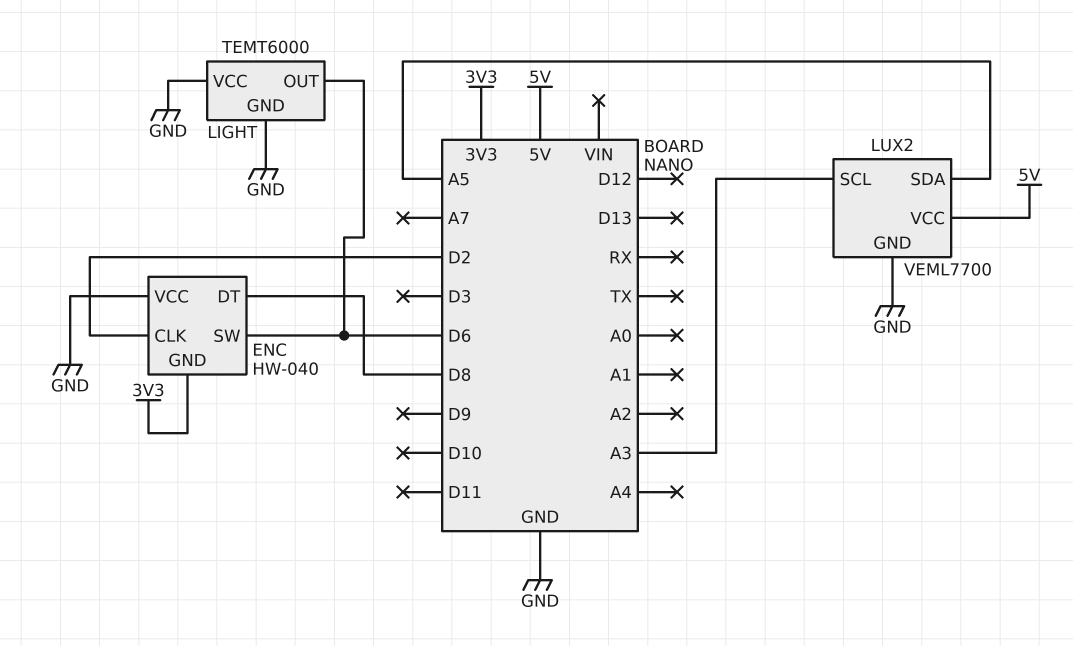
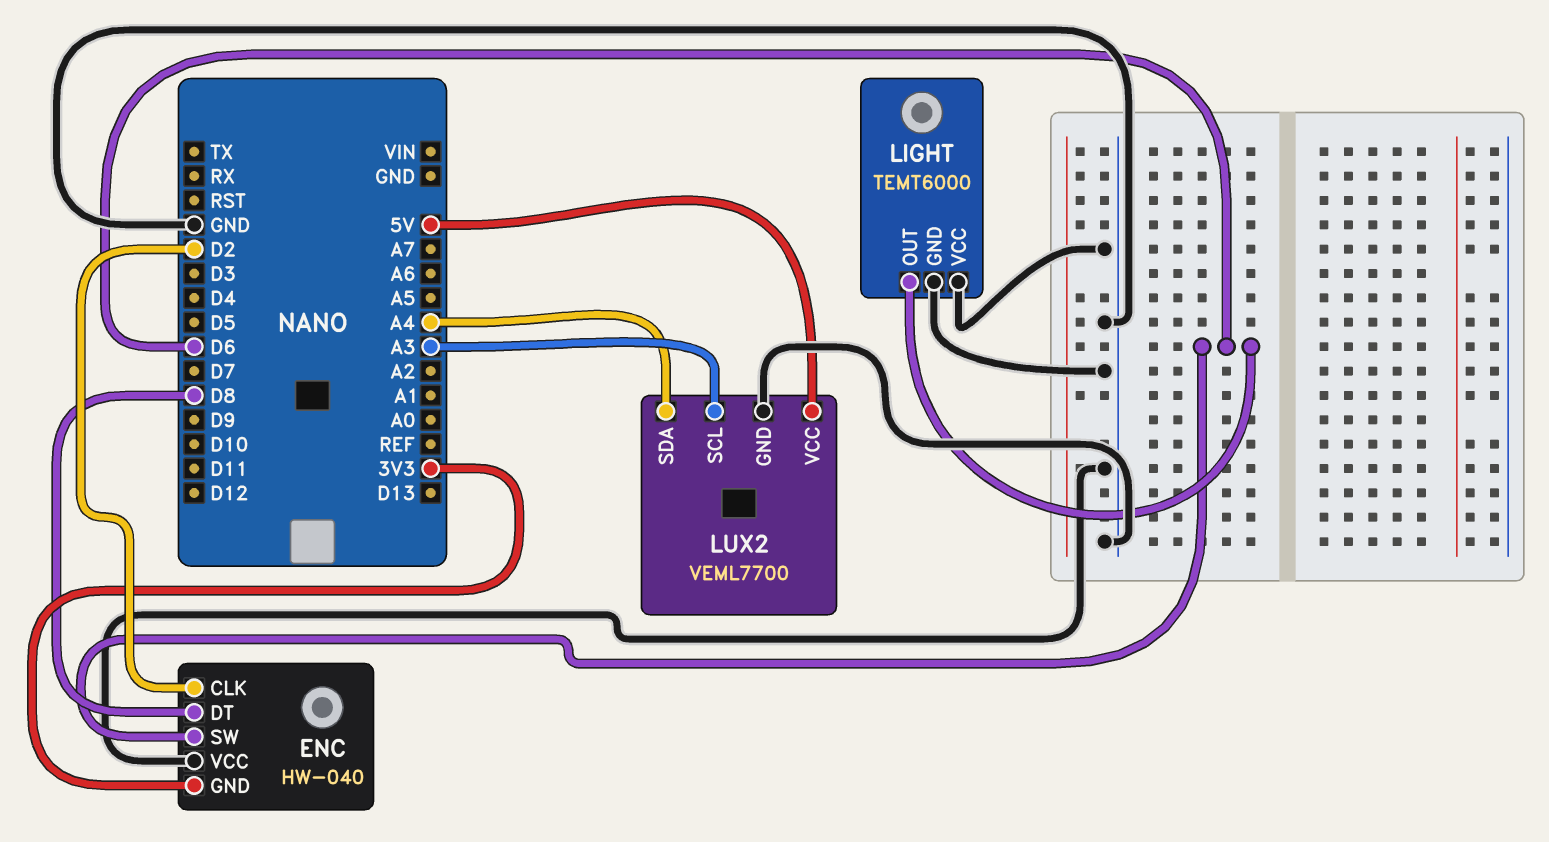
LUX2 pin SDA: A5 -> A4

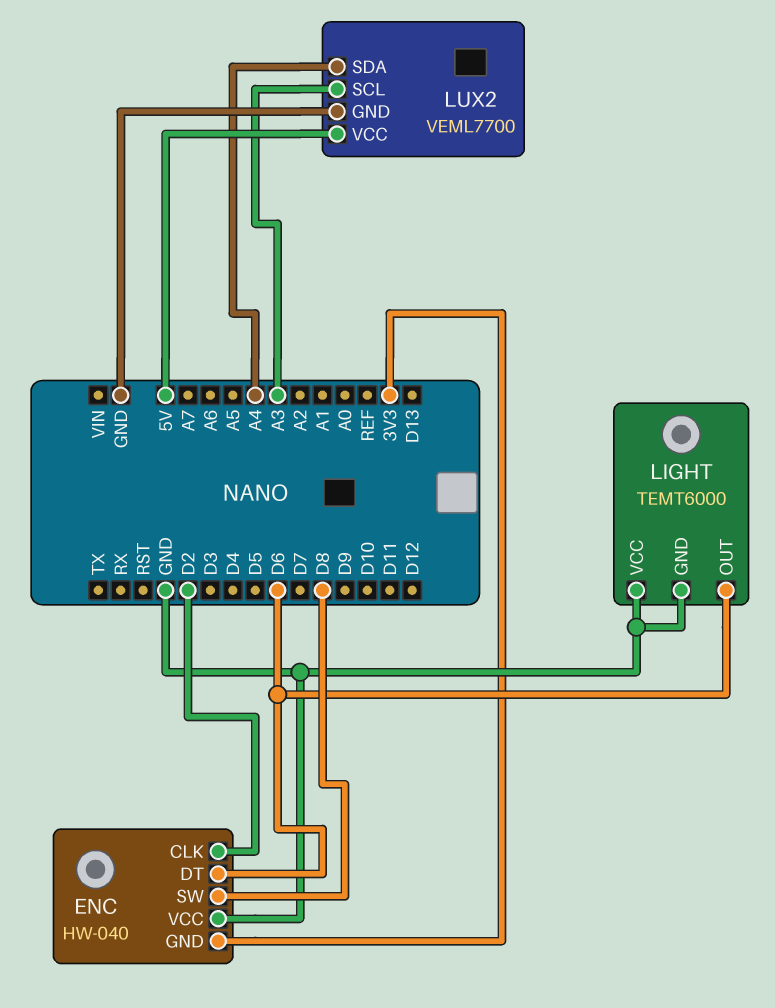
ENC pin DT: D8 -> D6
ENC pin SW: D6 -> D8

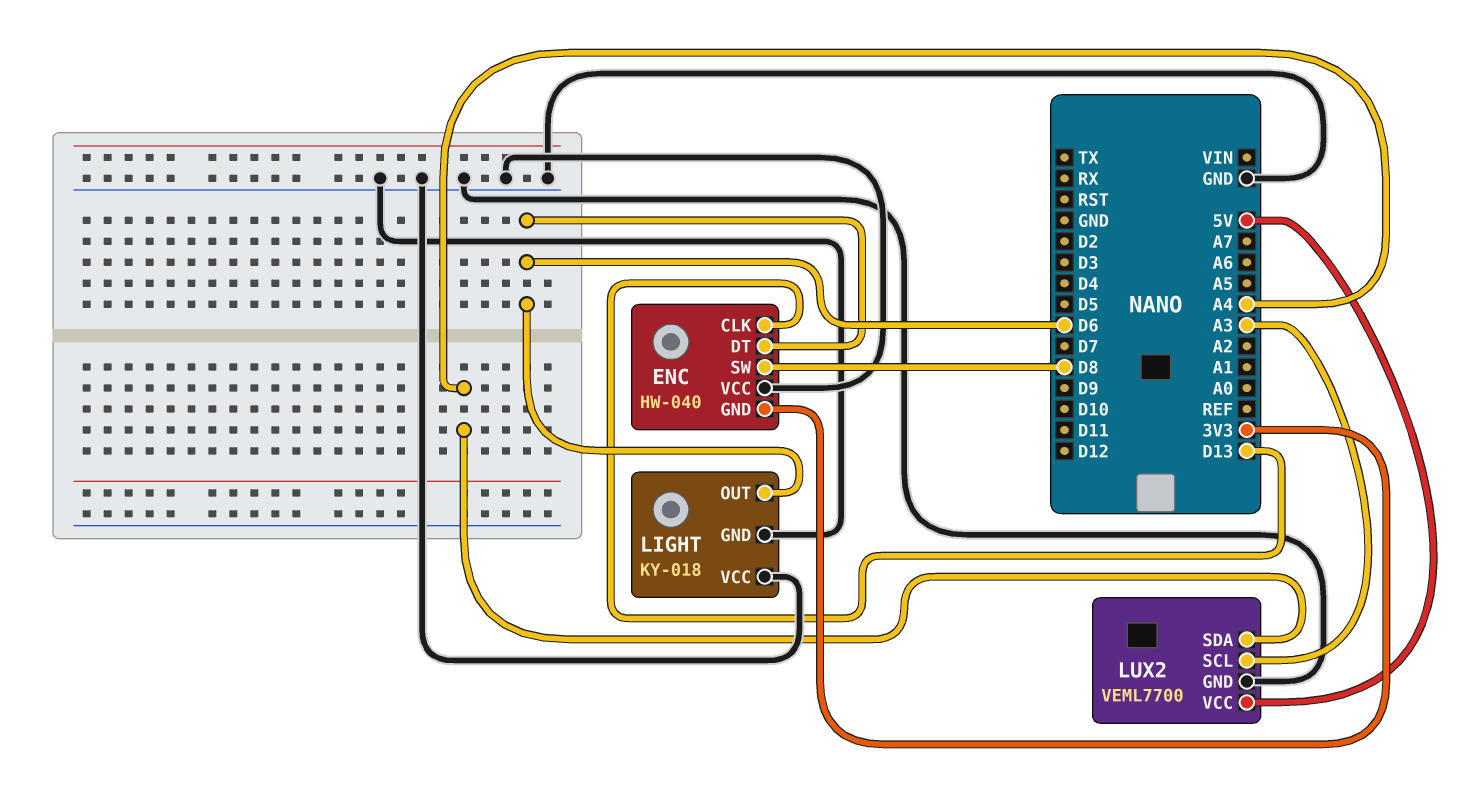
ENC pin CLK: D2 -> D13
LIGHT: TEMT6000 -> KY-018

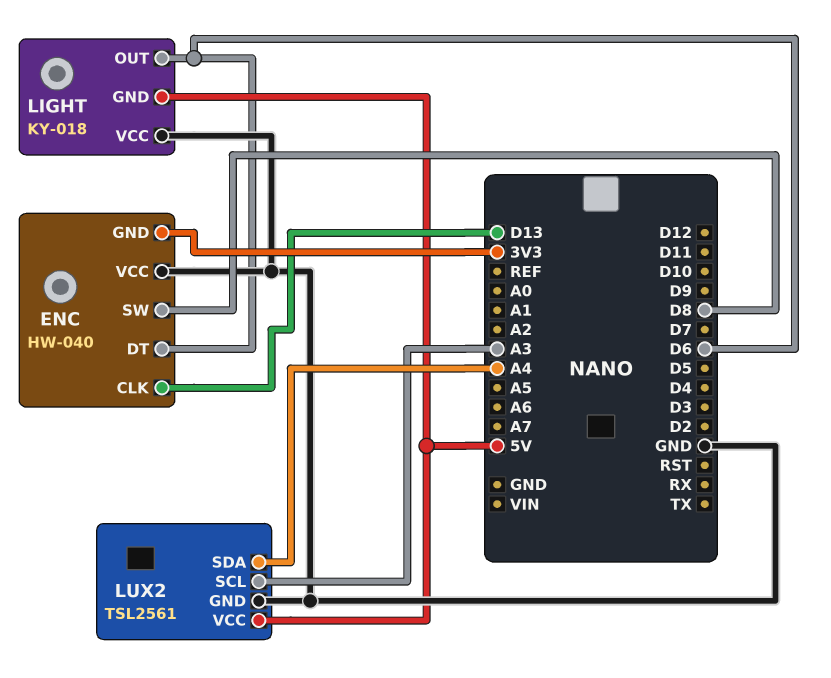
LIGHT pin GND: GND -> 5V
LUX2: VEML7700 -> TSL2561

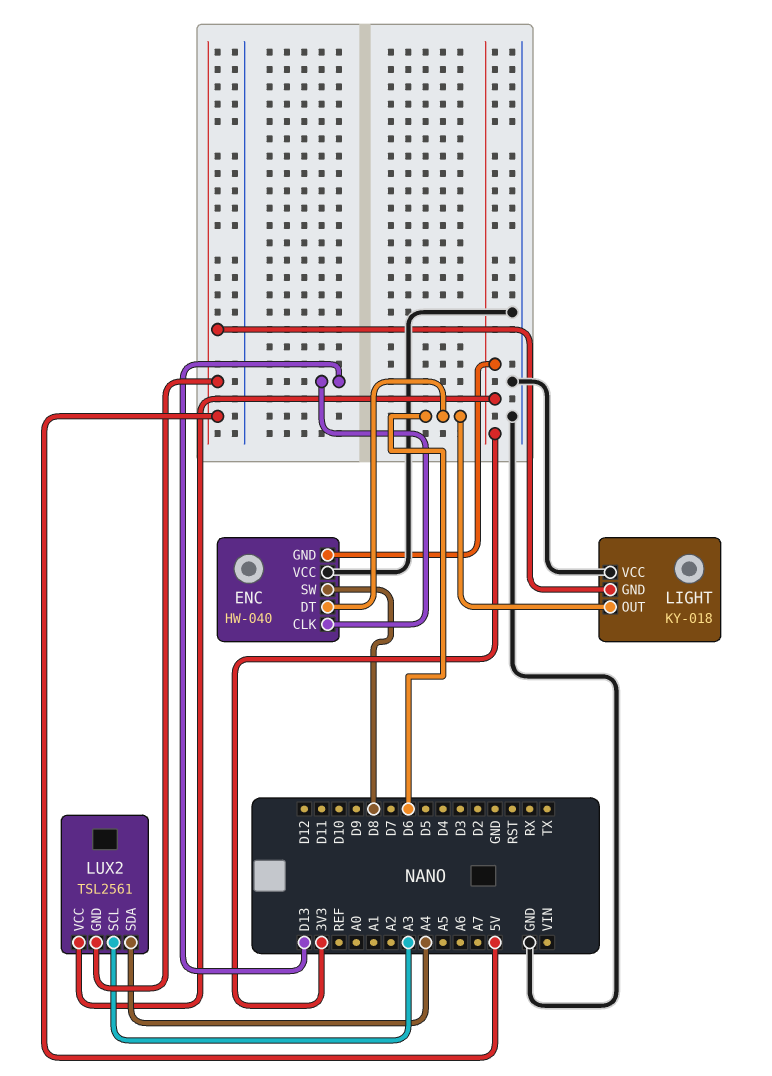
LUX2 pin GND: GND -> 5V
LUX2 pin VCC: 5V -> 3V3

